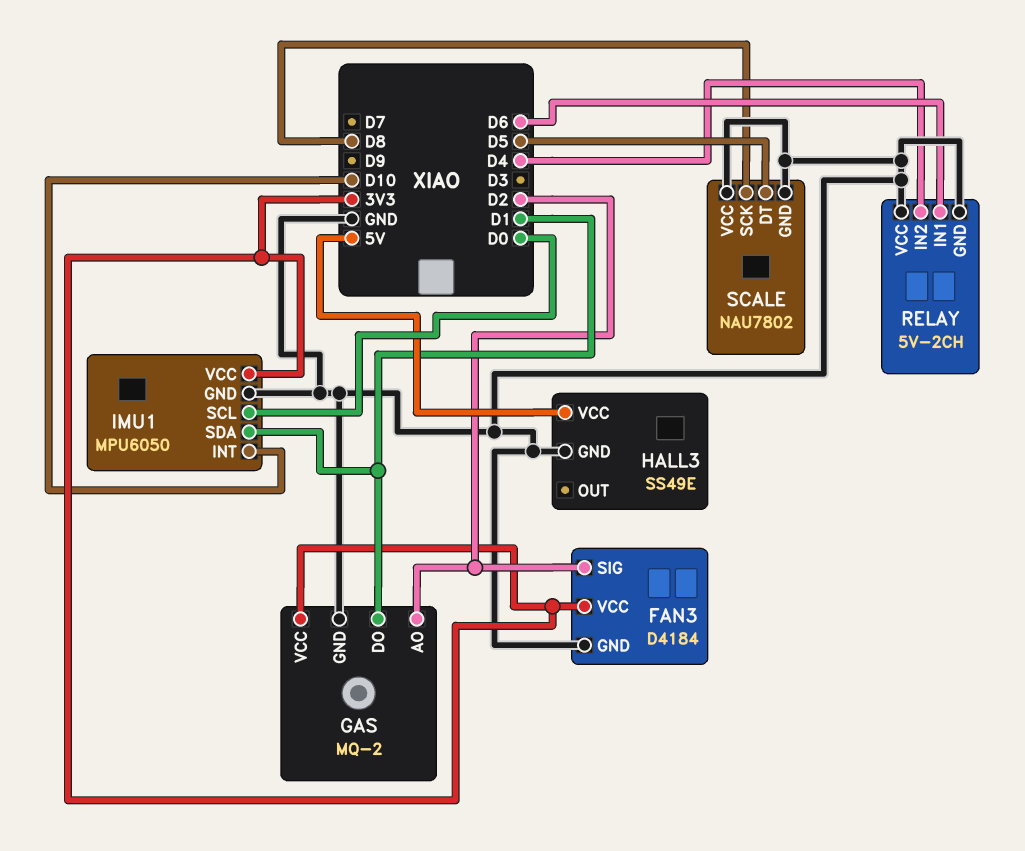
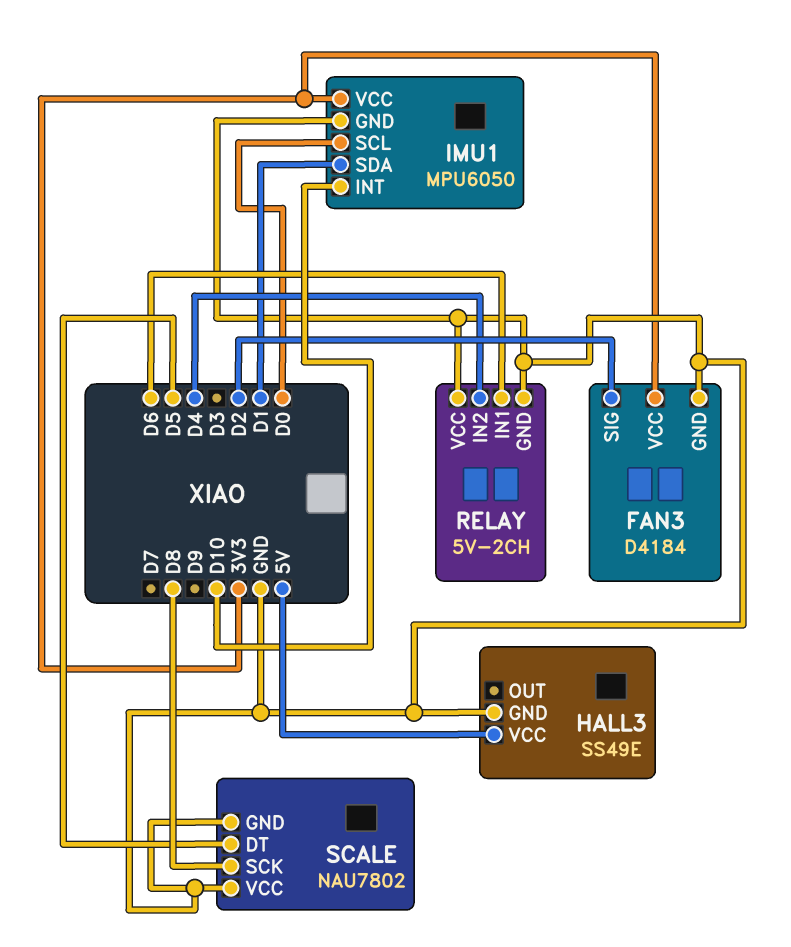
GAS: MQ-2 -> none
GAS pin AO: D2 -> none
GAS pin DO: D1 -> none
GAS pin GND: GND -> none
GAS pin VCC: 3V3 -> none

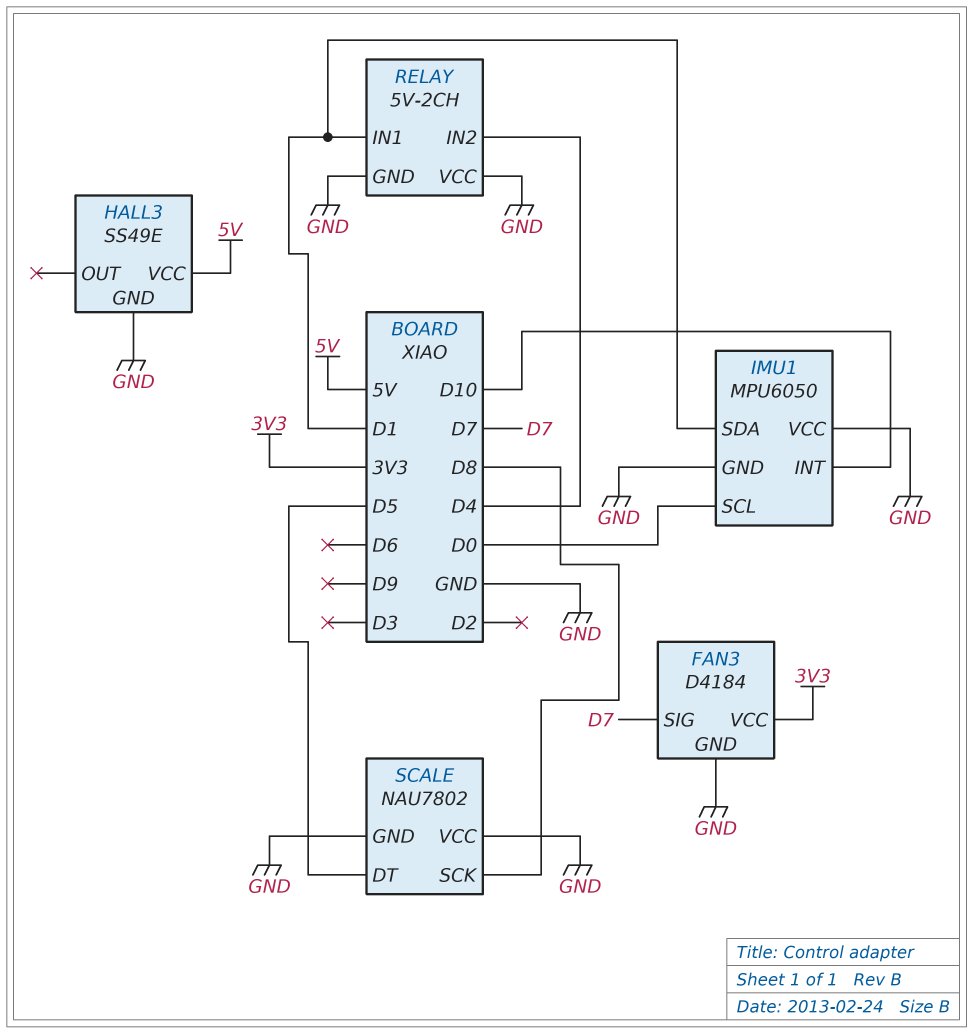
FAN3 pin SIG: D2 -> D7
IMU1 pin VCC: 3V3 -> GND
RELAY pin IN1: D6 -> D1

